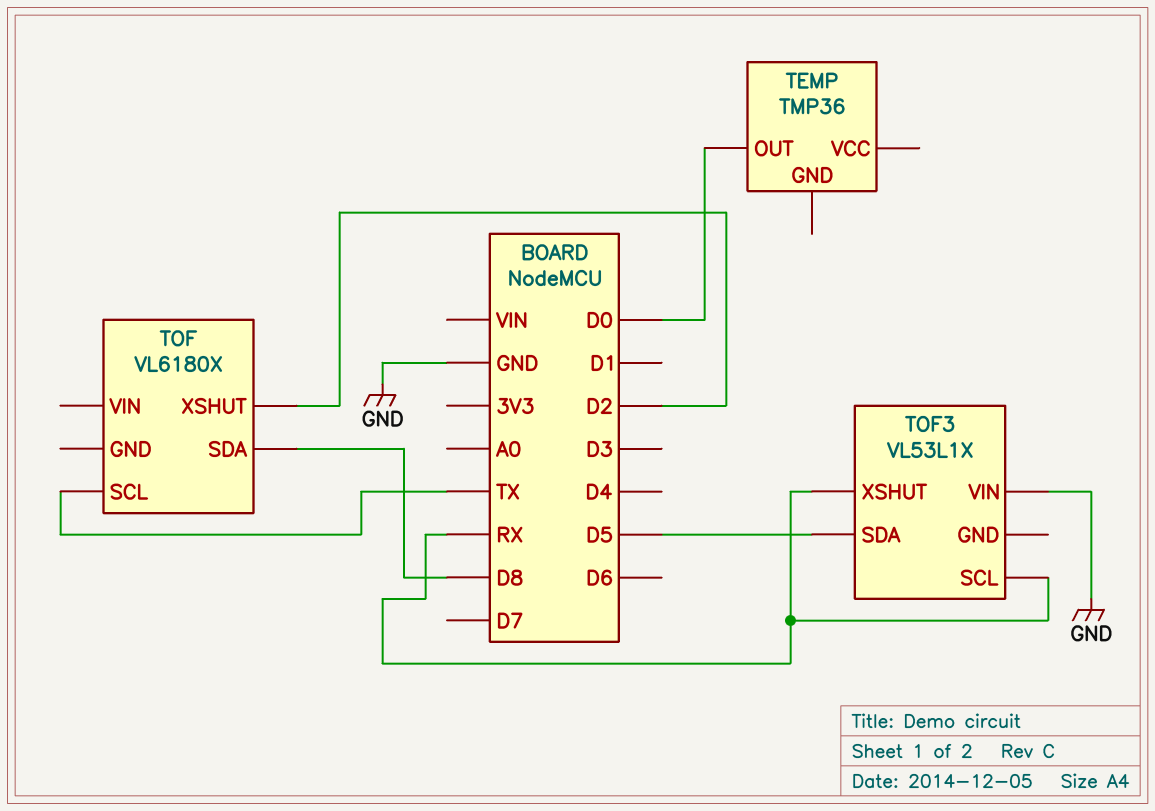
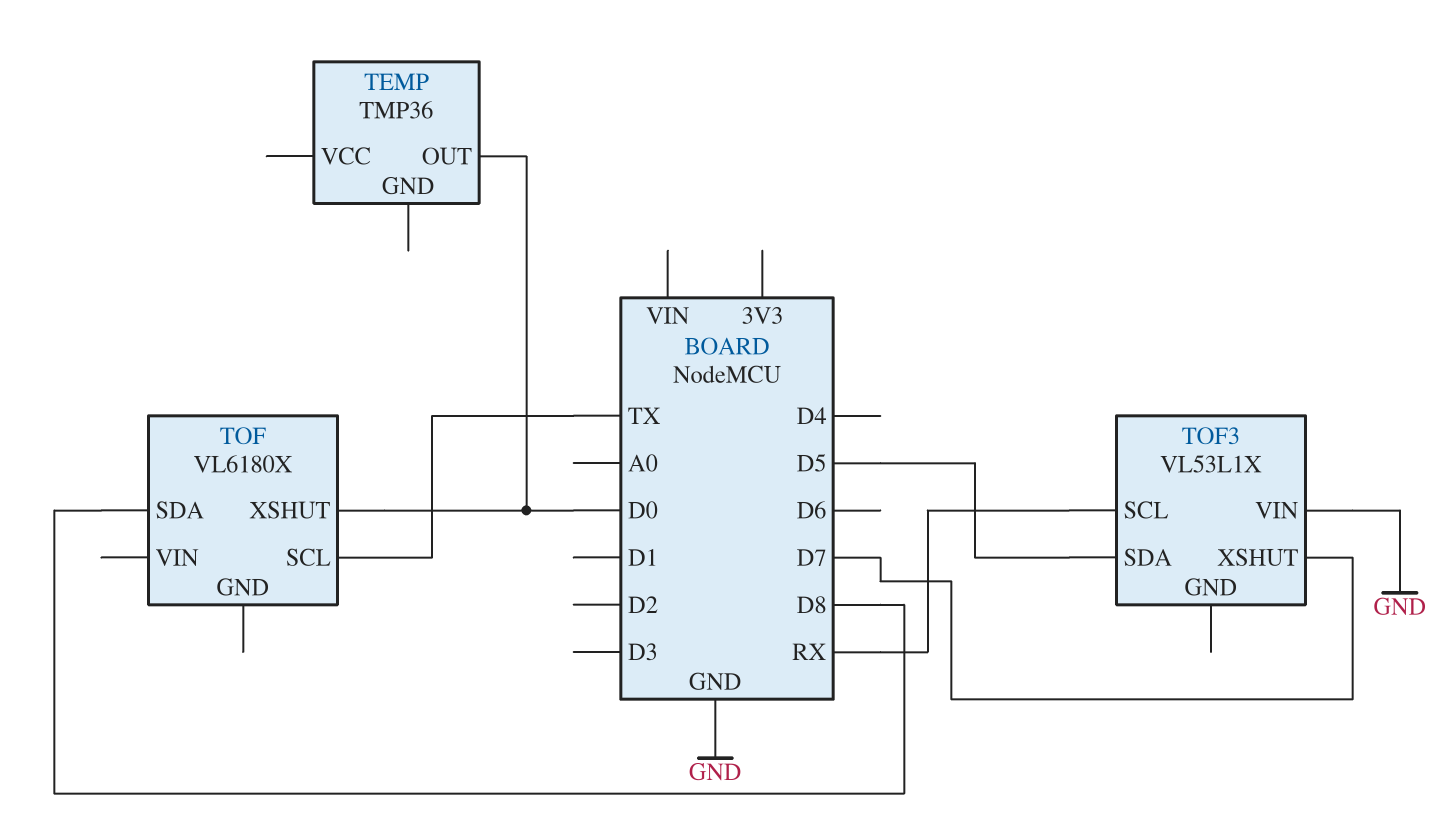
TOF pin XSHUT: D2 -> D0
TOF3 pin XSHUT: RX -> D7

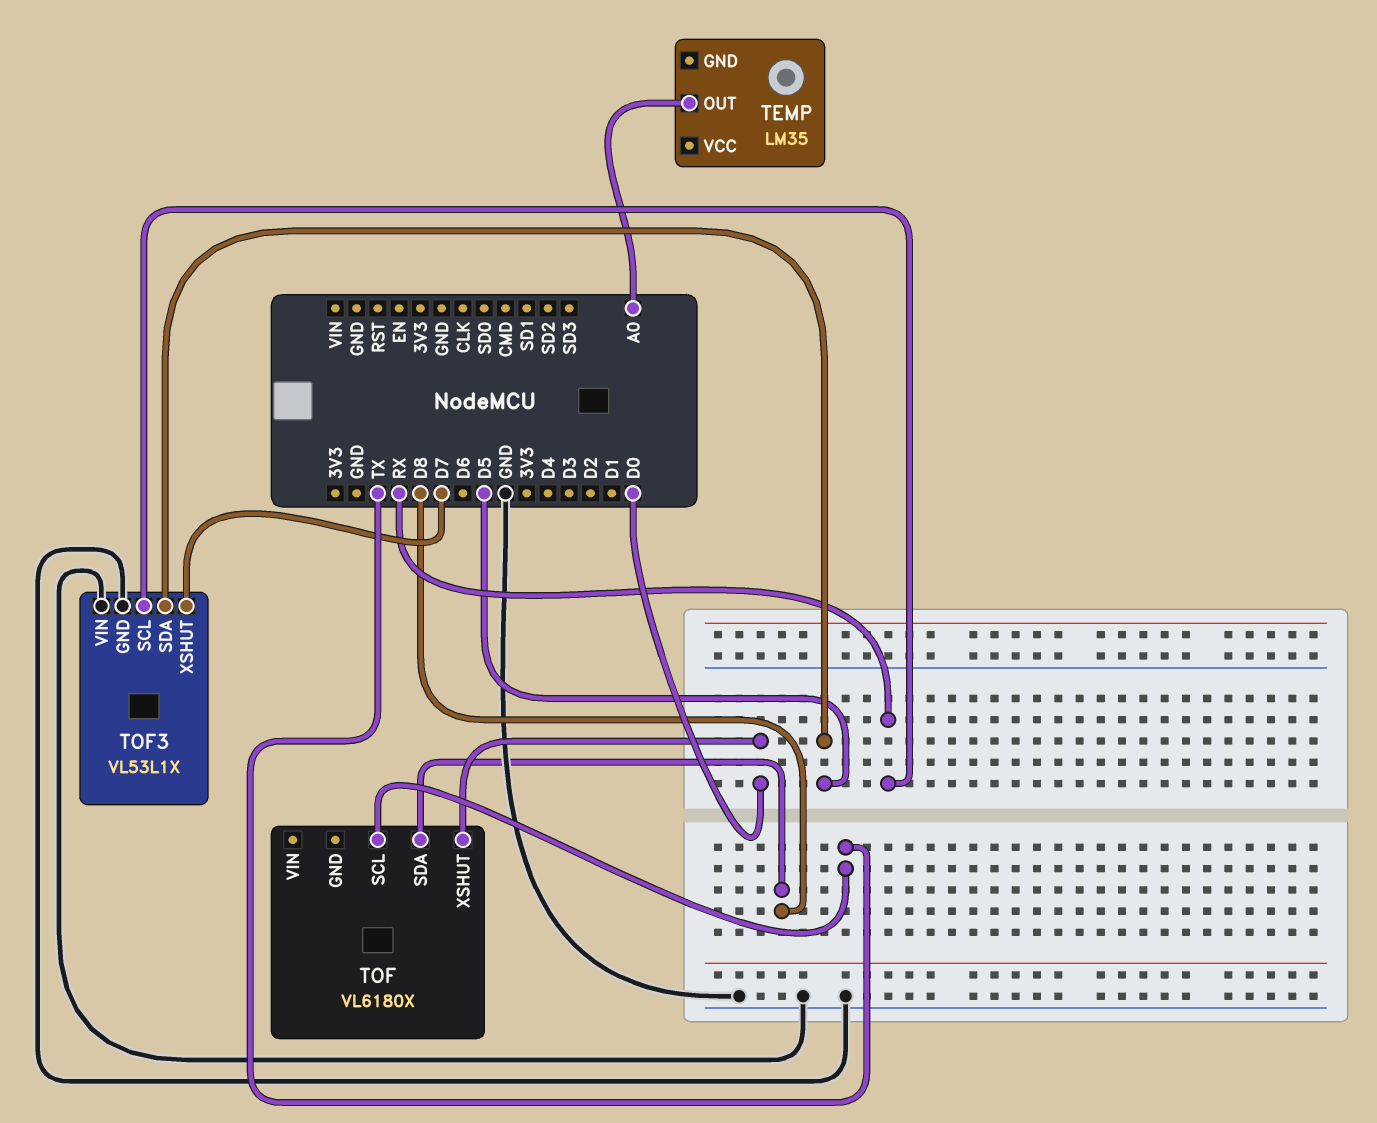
TEMP: TMP36 -> LM35
TEMP pin OUT: D0 -> A0
TOF3 pin GND: none -> GND

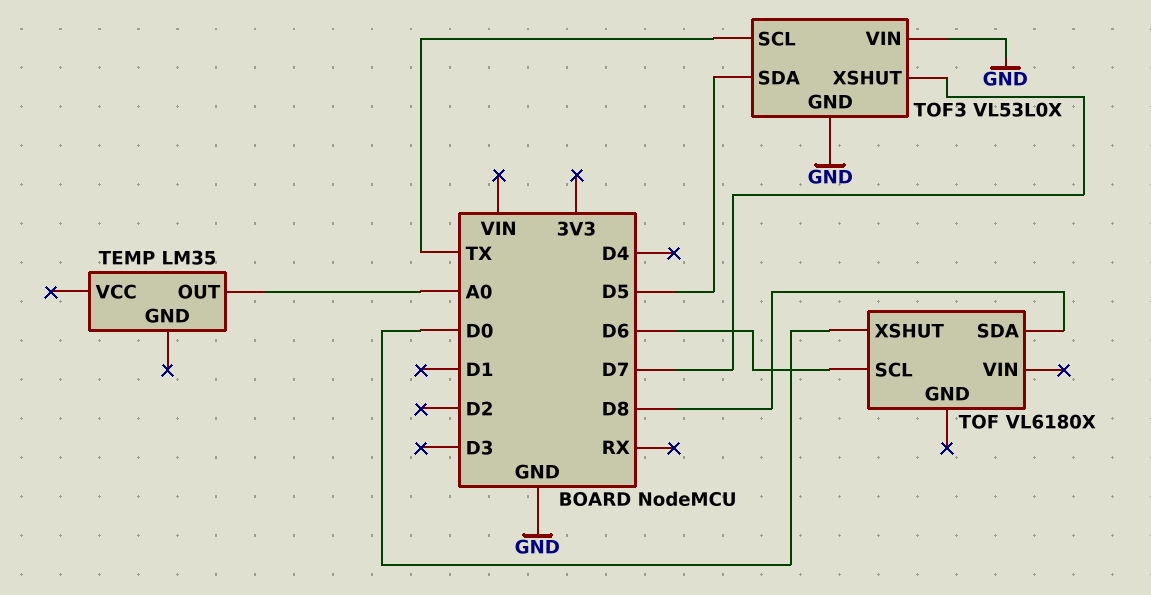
TOF pin SCL: TX -> D6
TOF3: VL53L1X -> VL53L0X
TOF3 pin SCL: RX -> TX

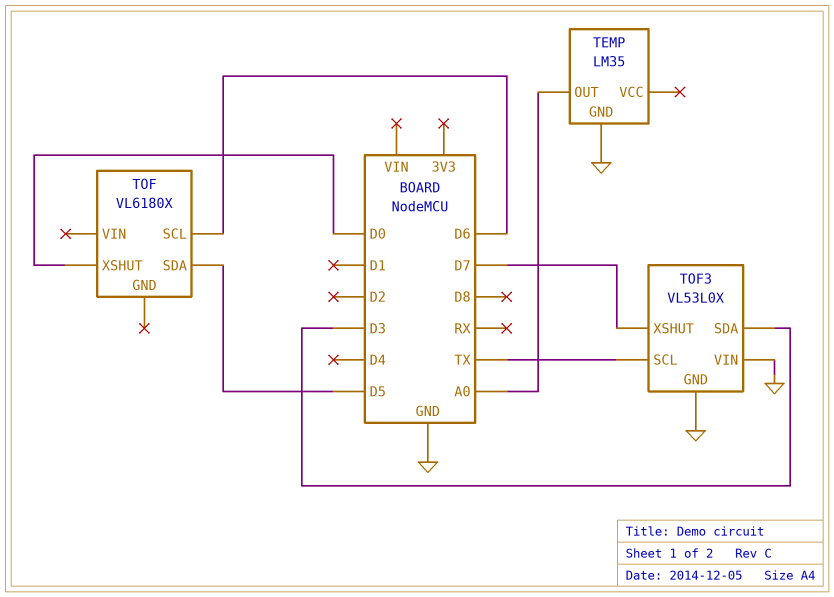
TEMP pin GND: none -> GND
TOF pin SDA: D8 -> D5
TOF3 pin SDA: D5 -> D3

